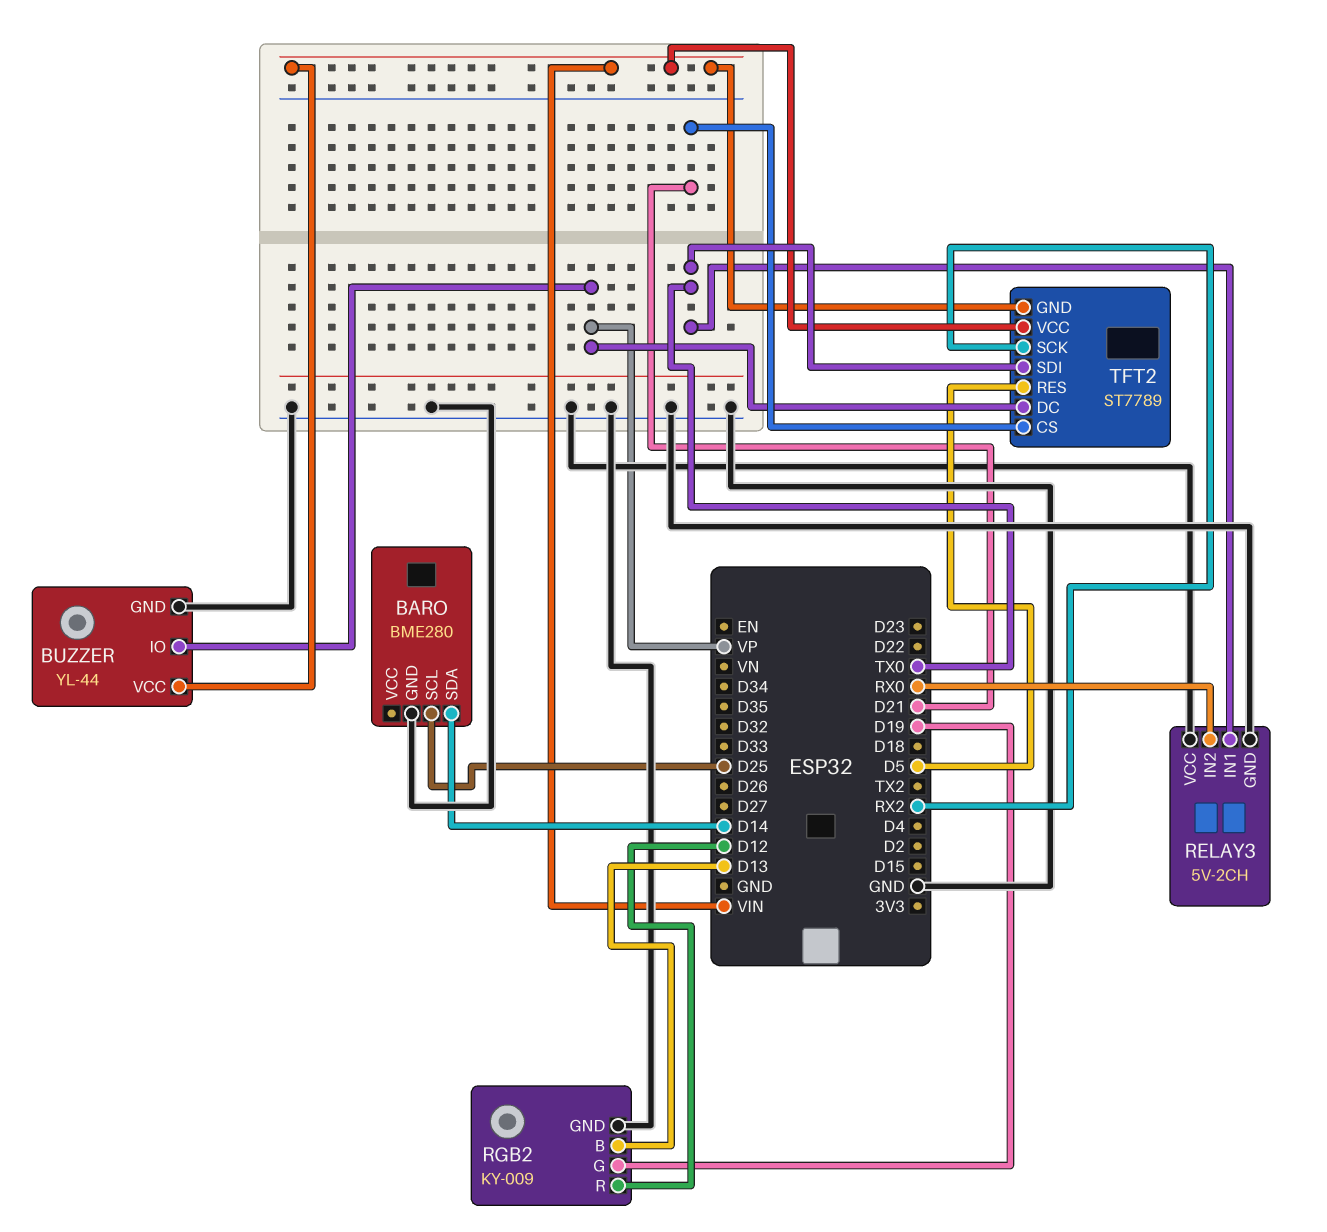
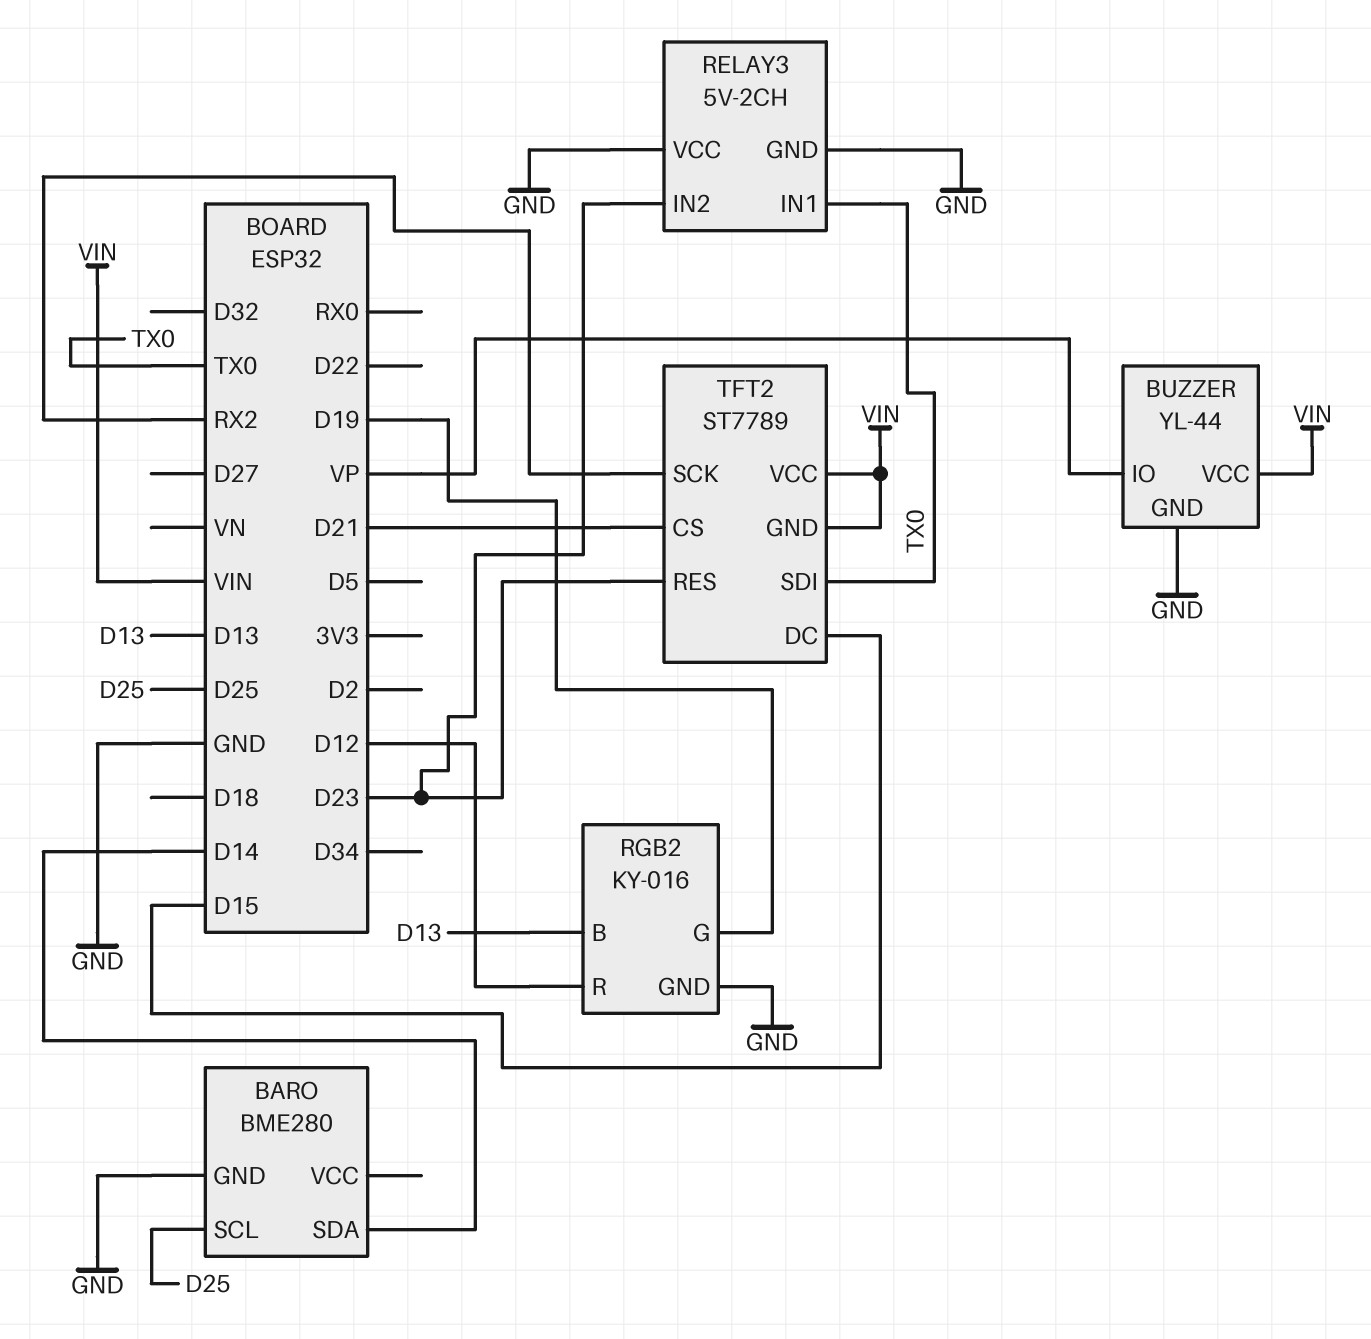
RELAY3 pin IN2: RX0 -> D23
RGB2: KY-009 -> KY-016
TFT2 pin DC: VP -> D15
TFT2 pin RES: D5 -> D23

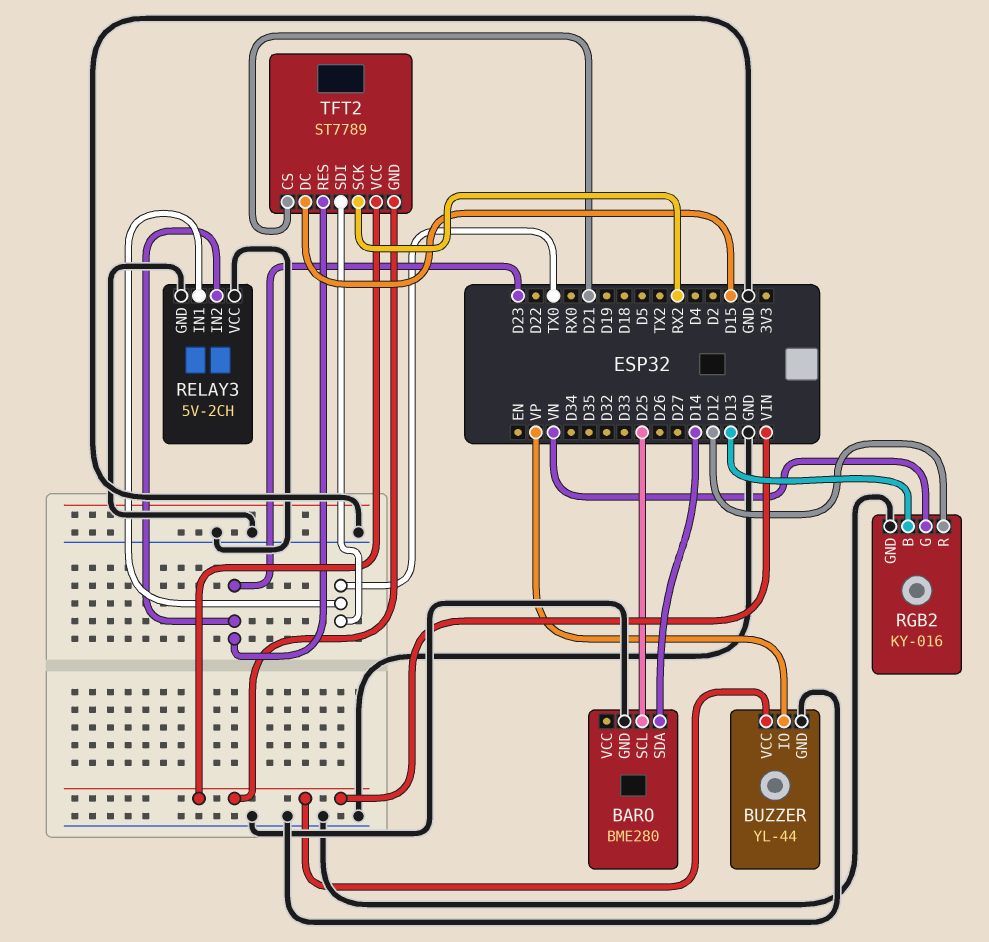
RGB2 pin G: D19 -> VN

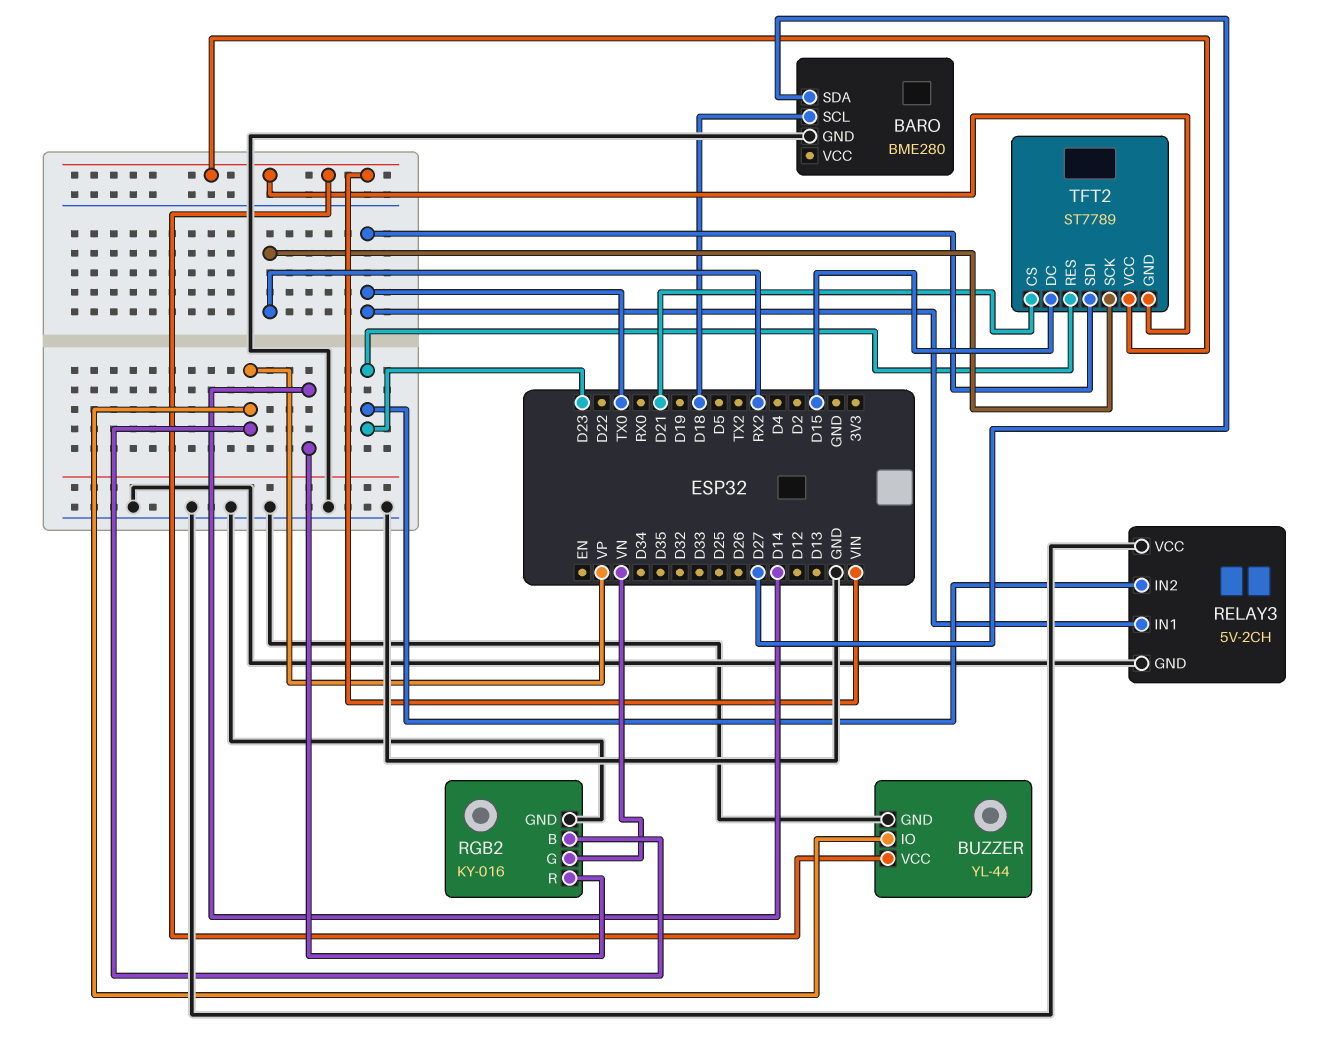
BARO pin SCL: D25 -> D18
BARO pin SDA: D14 -> D27
RGB2 pin B: D13 -> VP
RGB2 pin R: D12 -> D14

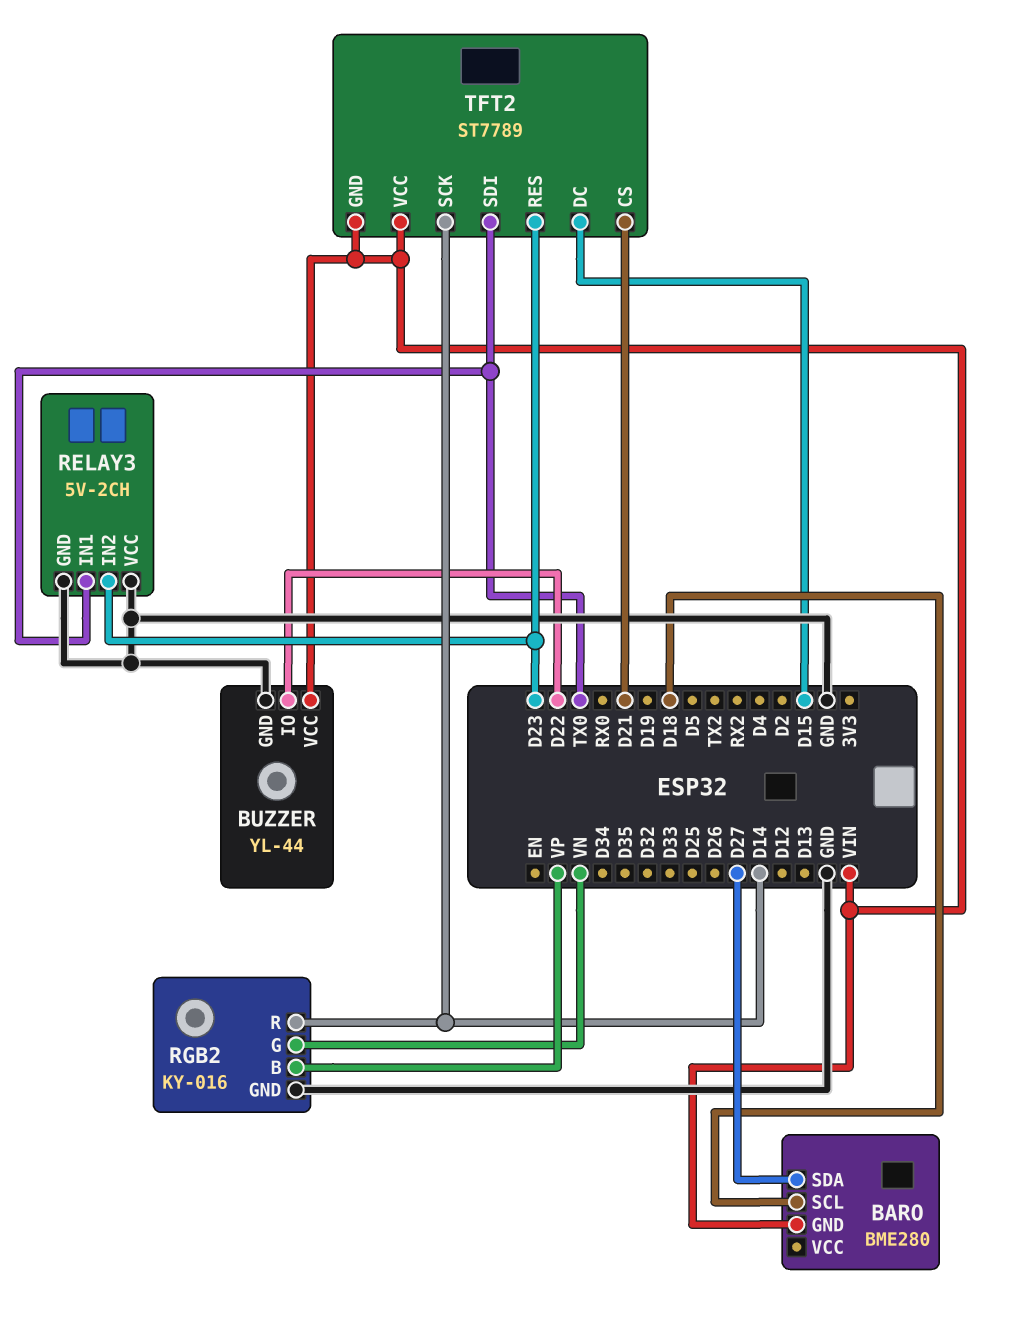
BARO pin GND: GND -> VIN
BUZZER pin IO: VP -> D22
TFT2 pin SCK: RX2 -> D14

